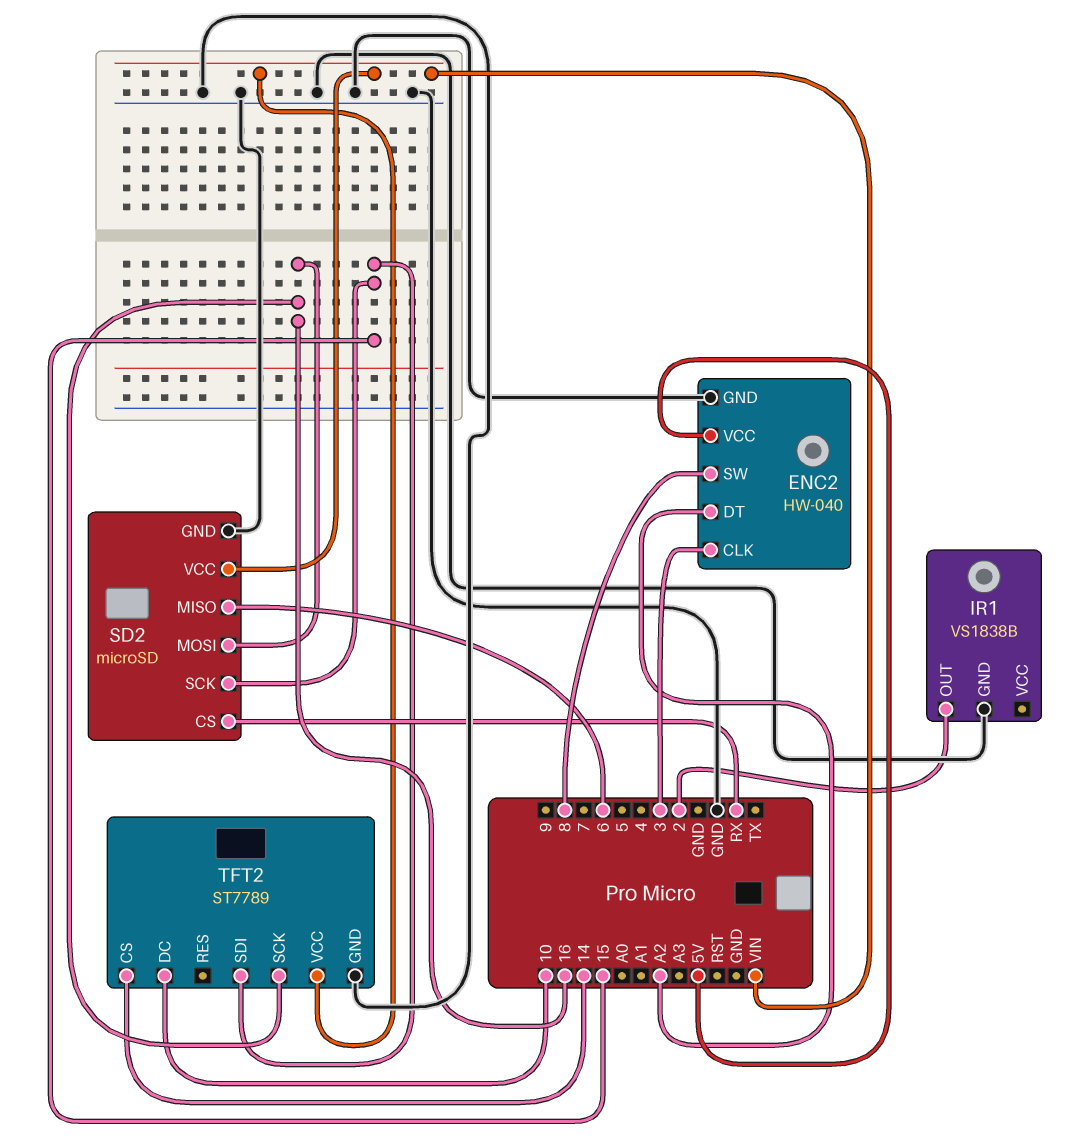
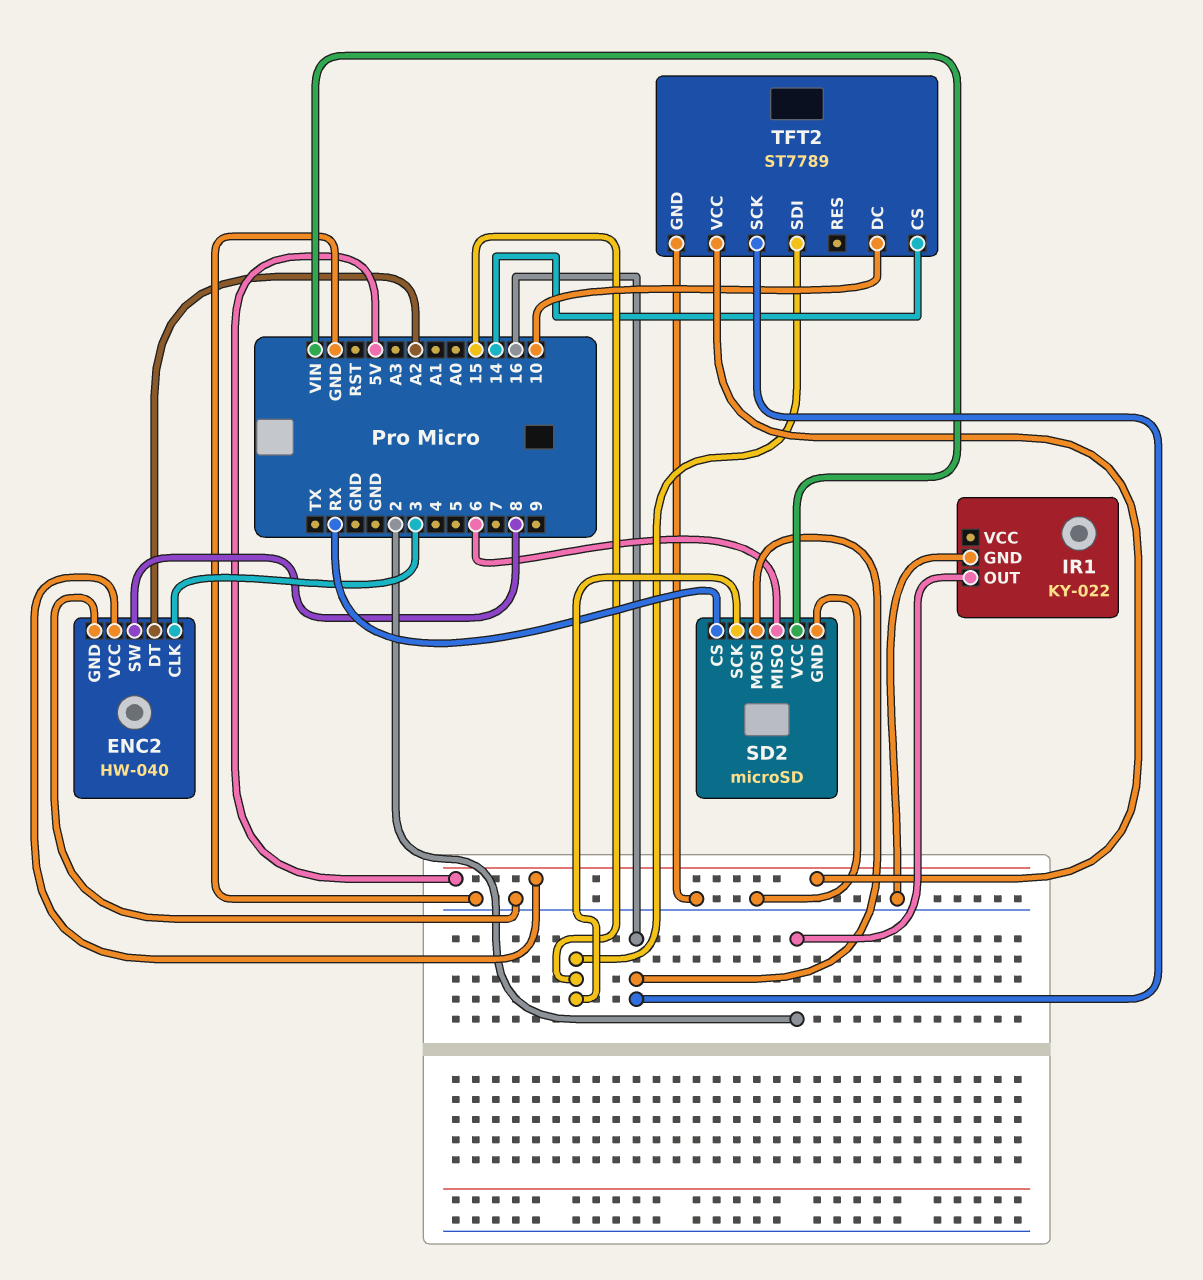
IR1: VS1838B -> KY-022
TFT2 pin VCC: VIN -> 5V

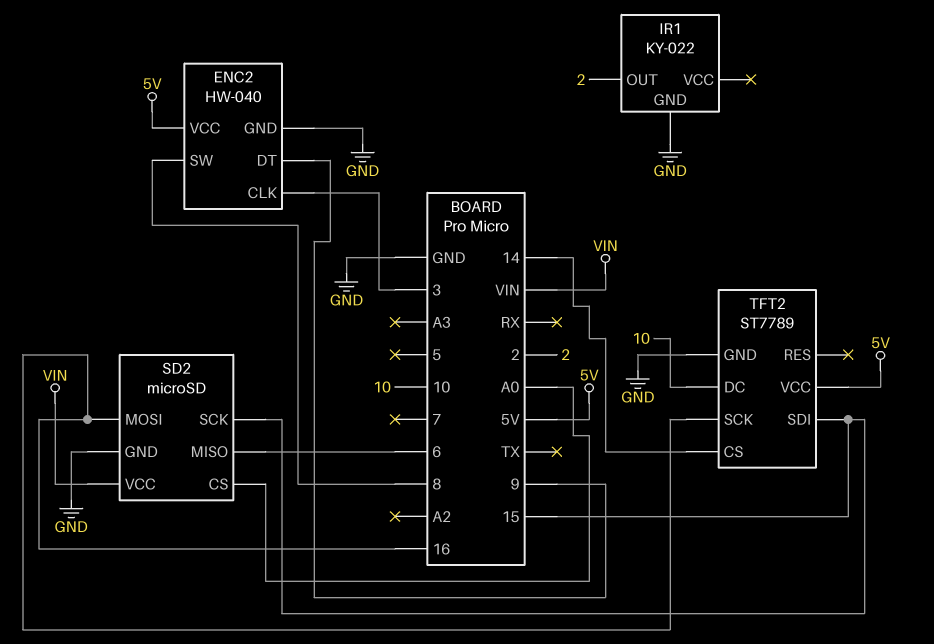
ENC2 pin DT: A2 -> 9
SD2 pin CS: RX -> A0

